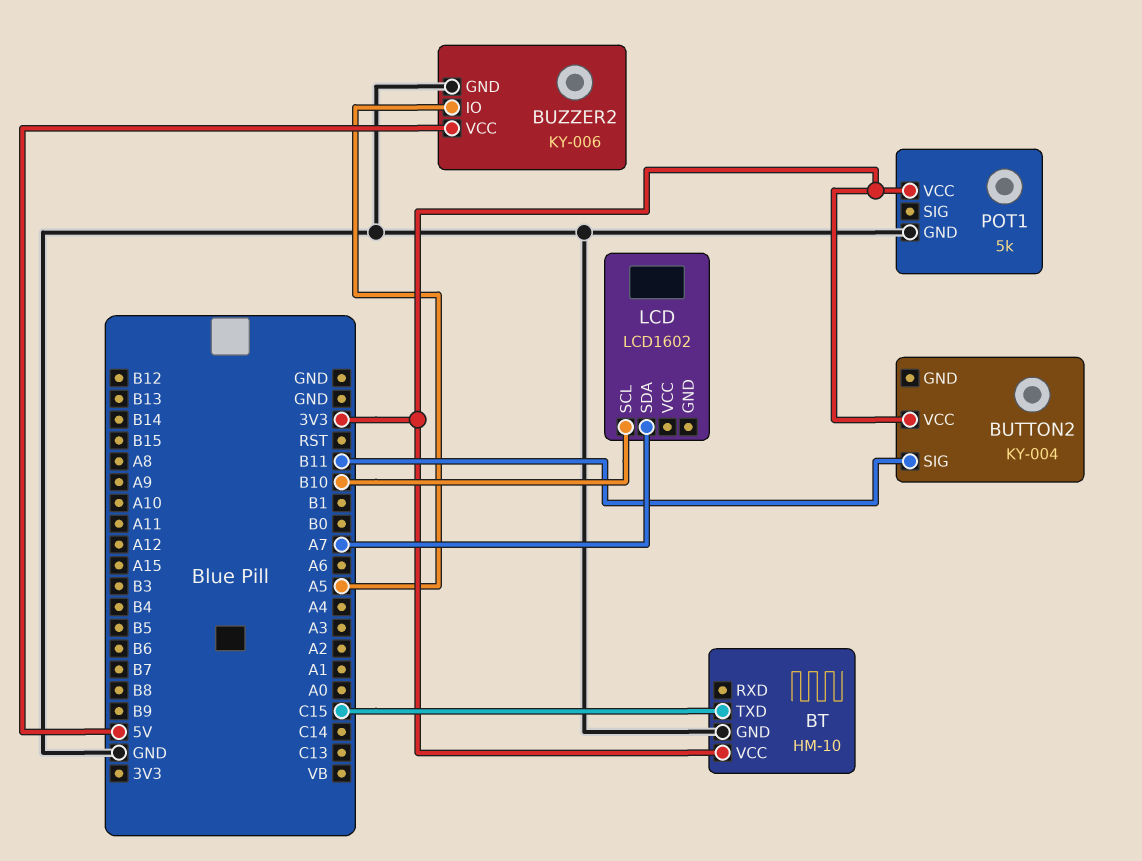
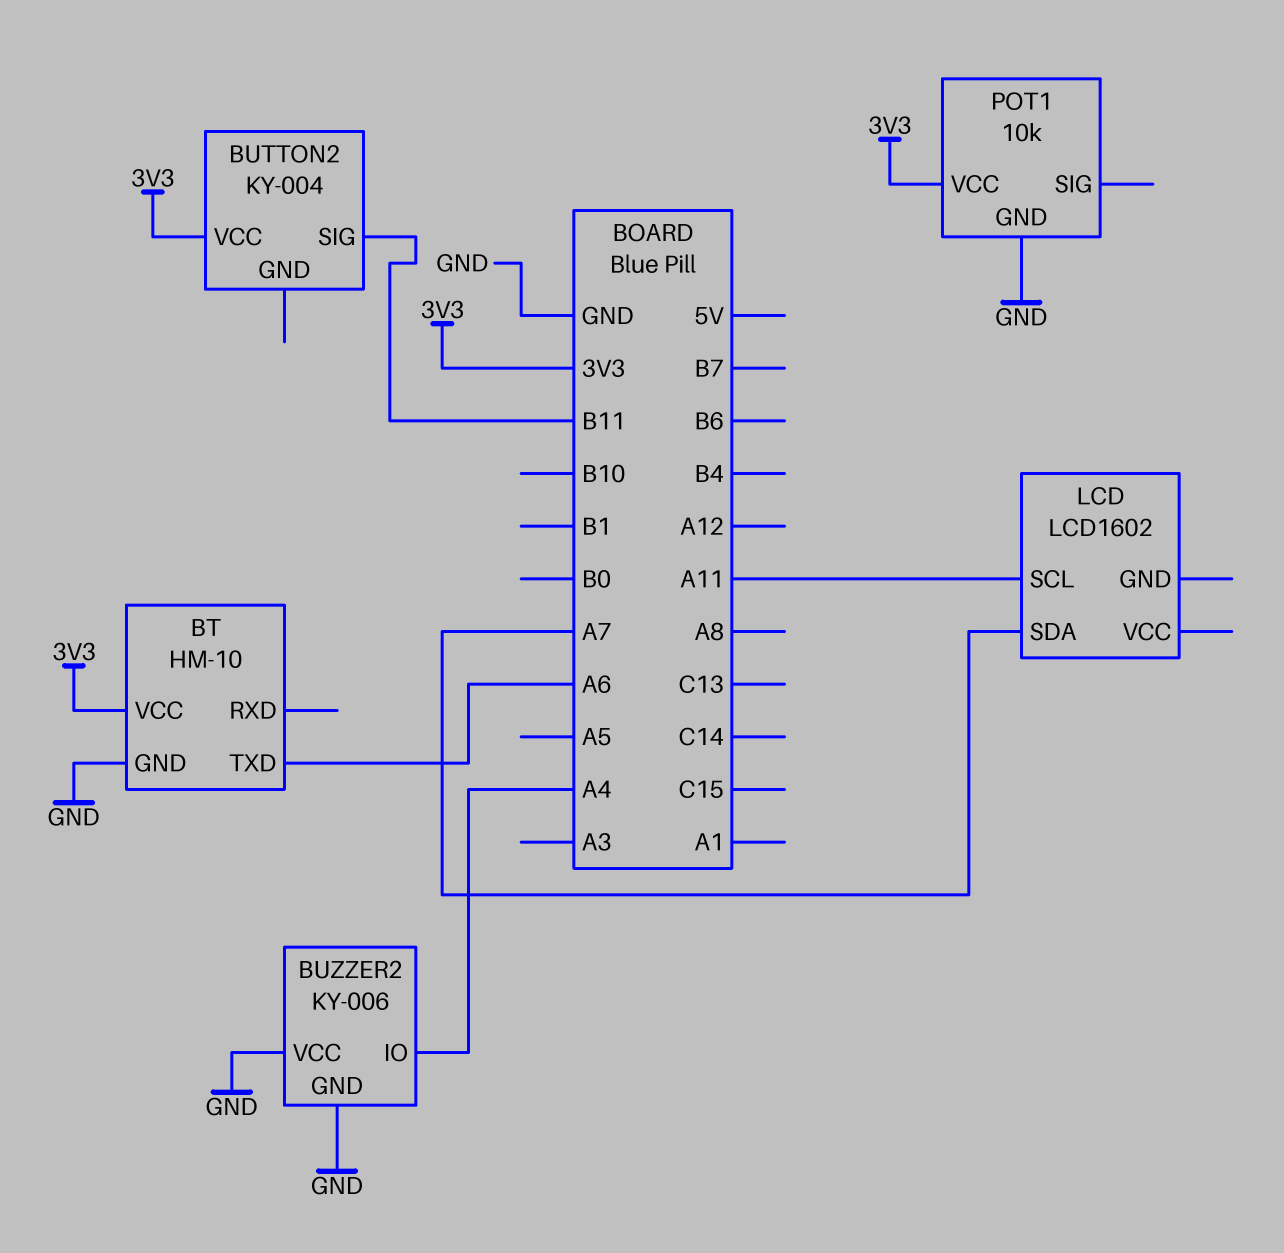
BT pin TXD: C15 -> A6
BUZZER2 pin IO: A5 -> A4
BUZZER2 pin VCC: 5V -> GND
LCD pin SCL: B10 -> A11
POT1: 5k -> 10k

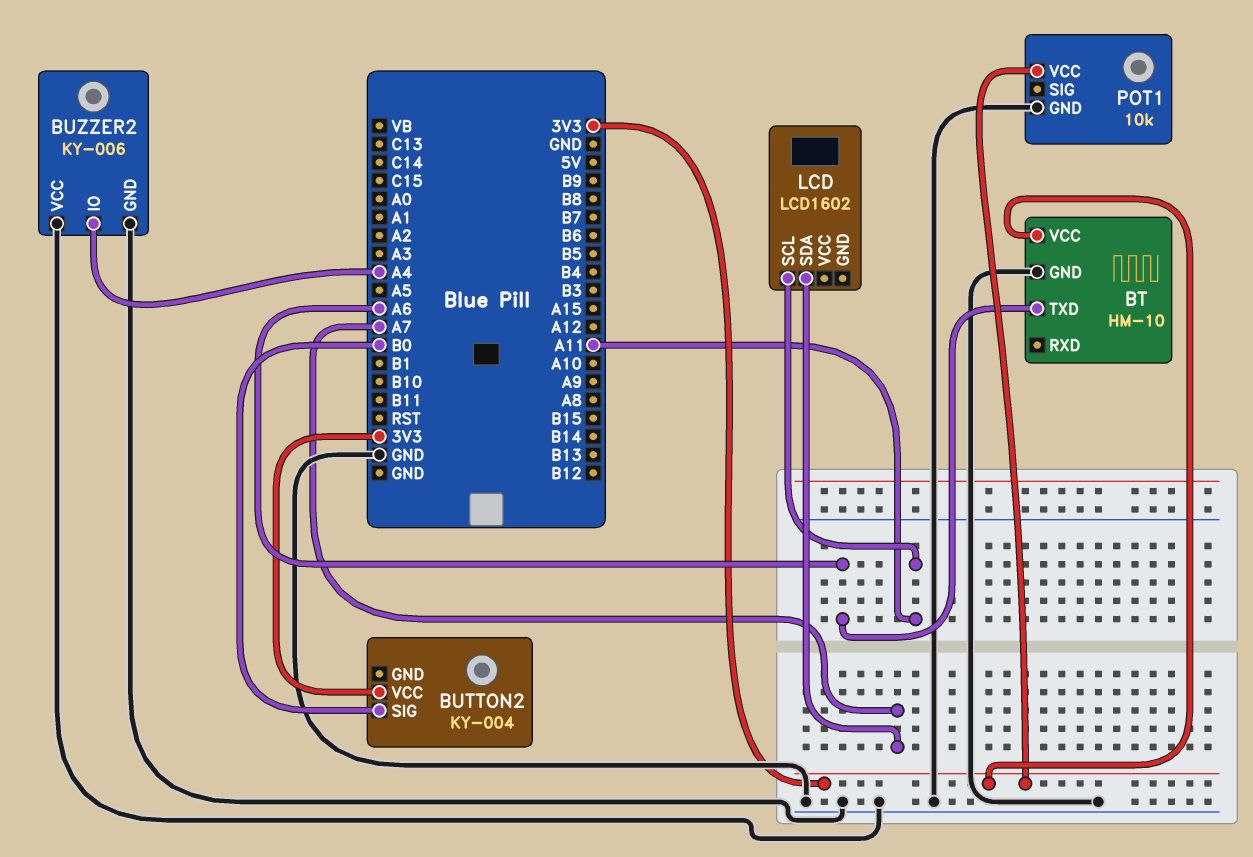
BUTTON2 pin SIG: B11 -> B0

